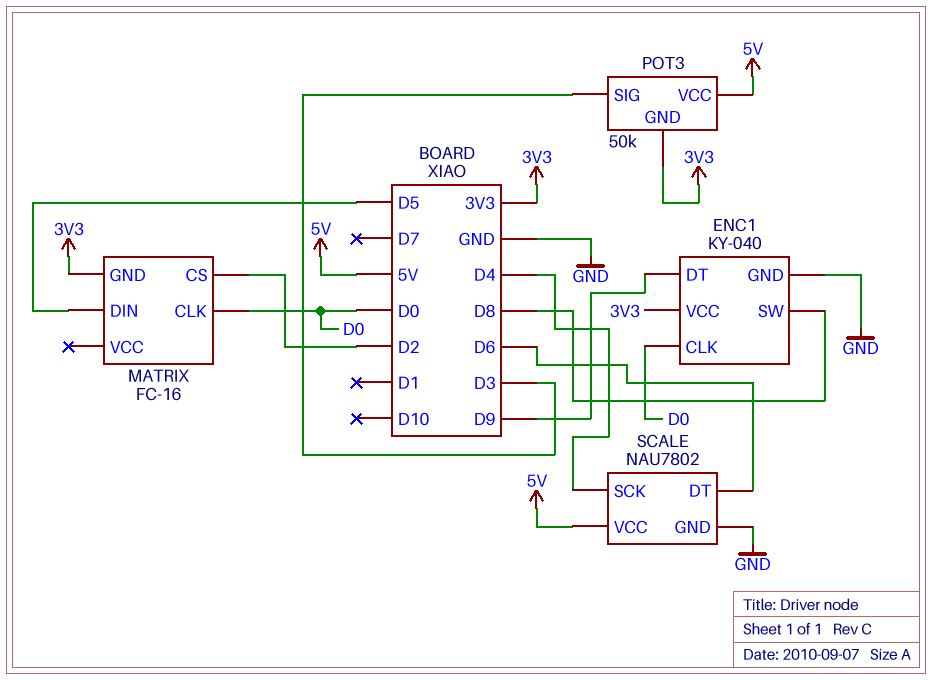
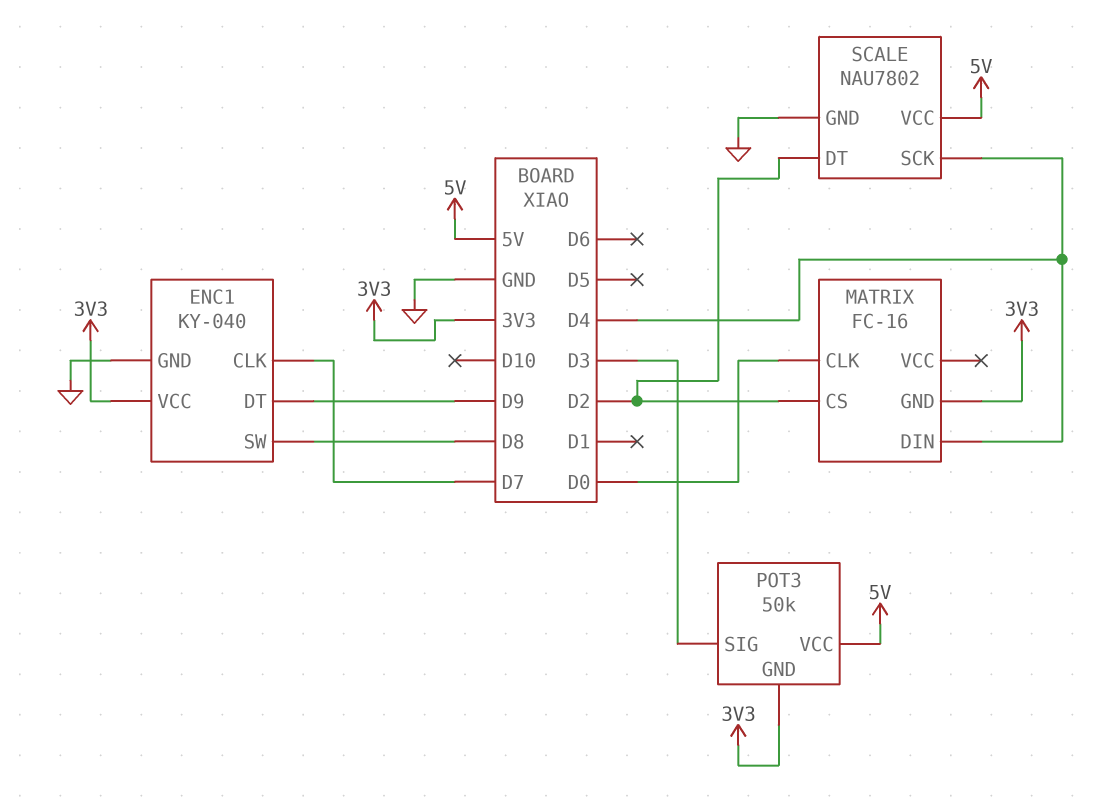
ENC1 pin CLK: D0 -> D7
MATRIX pin DIN: D5 -> D4
SCALE pin DT: D6 -> D2

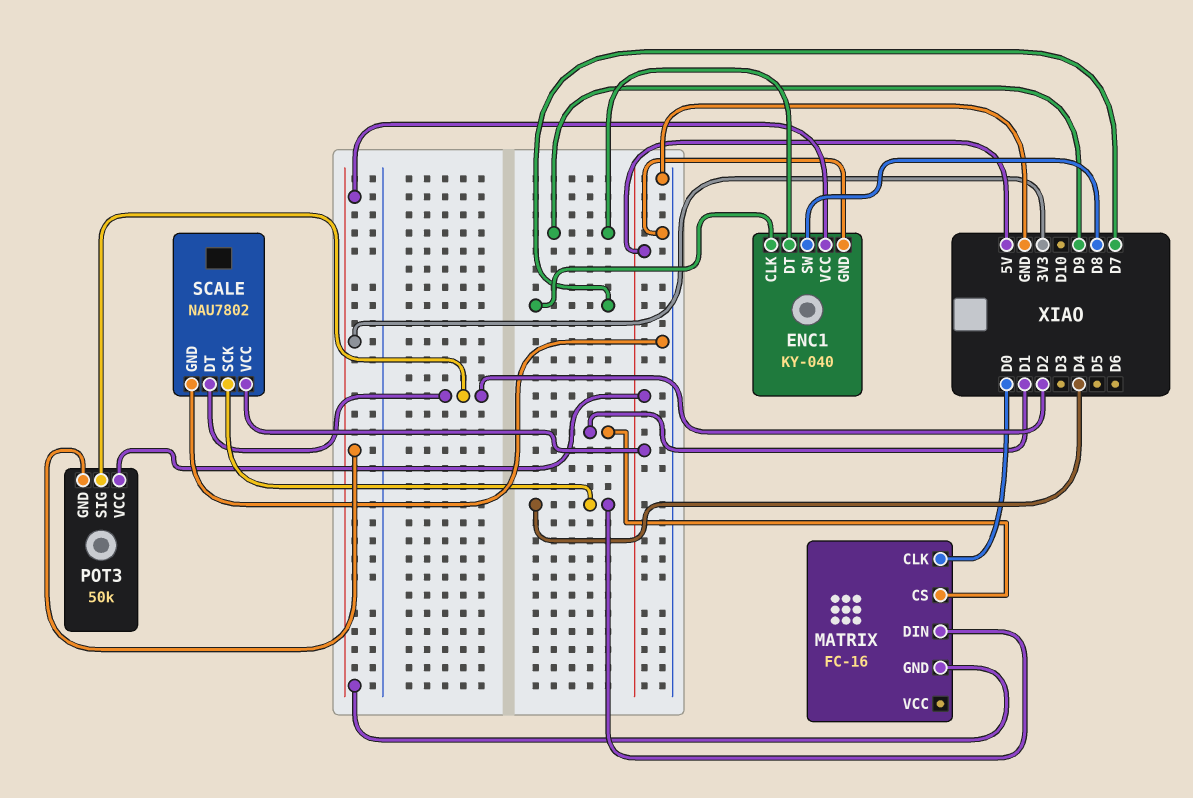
MATRIX pin CS: D2 -> D1
POT3 pin SIG: D3 -> D2

